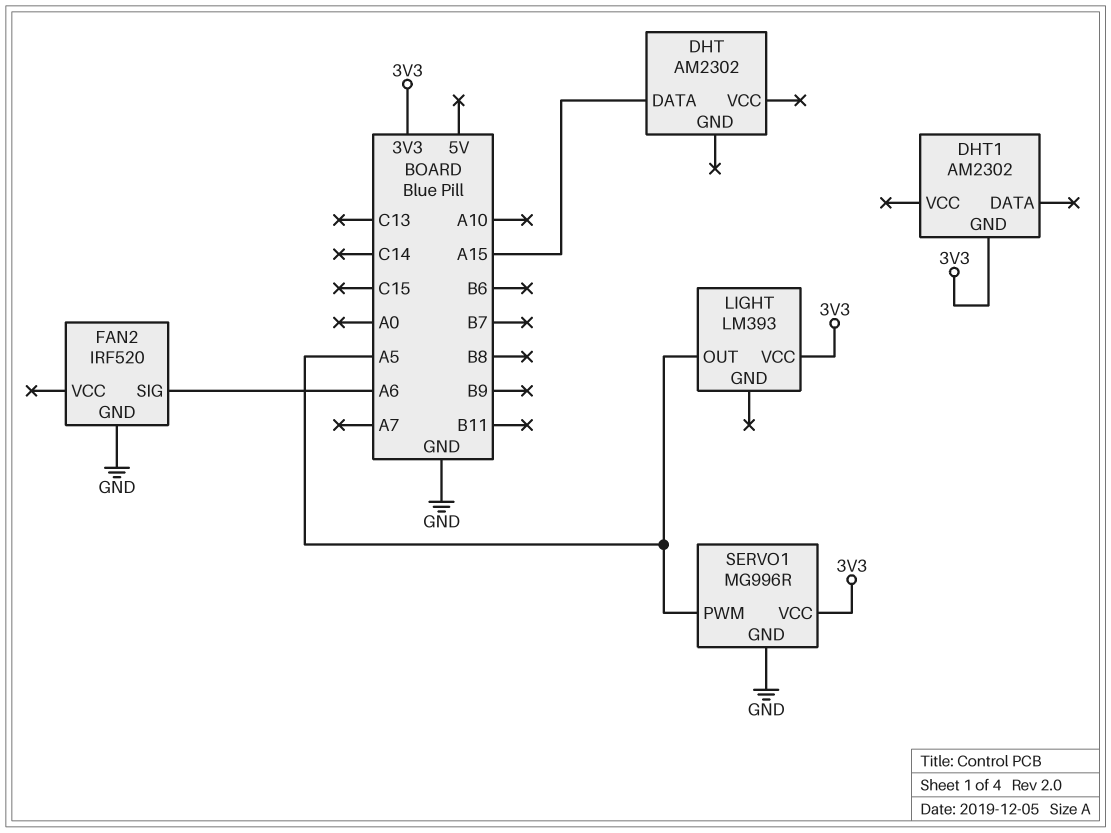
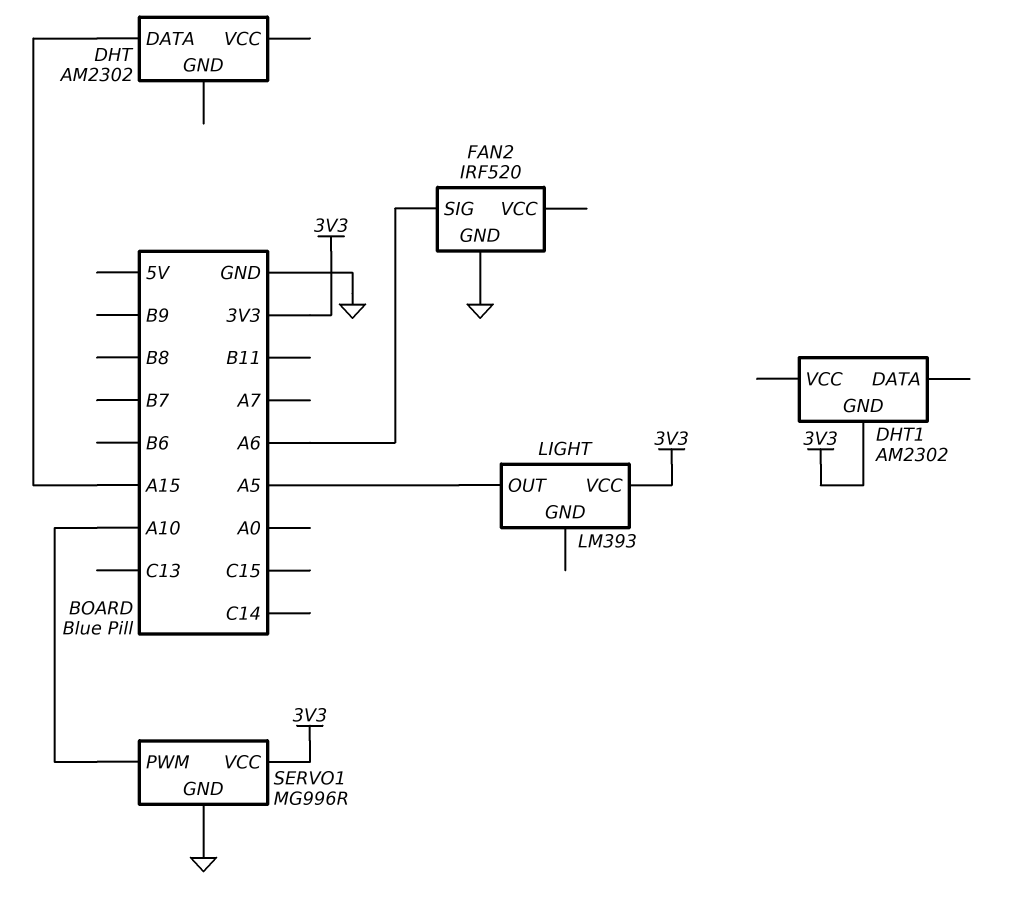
SERVO1 pin PWM: A5 -> A10

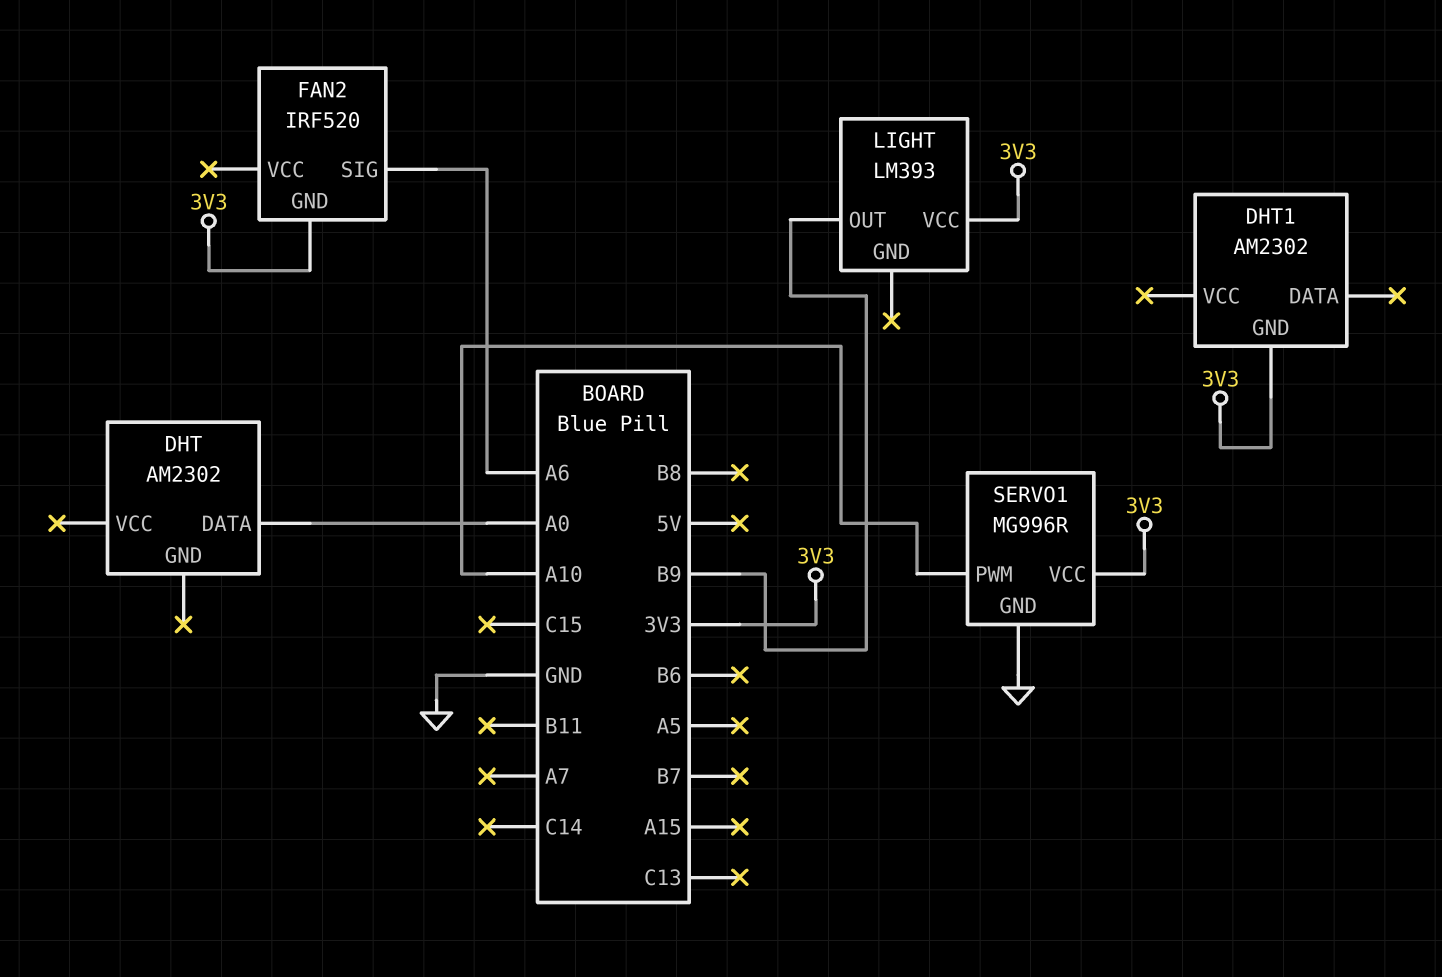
DHT pin DATA: A15 -> A0
FAN2 pin GND: GND -> 3V3
LIGHT pin OUT: A5 -> B9

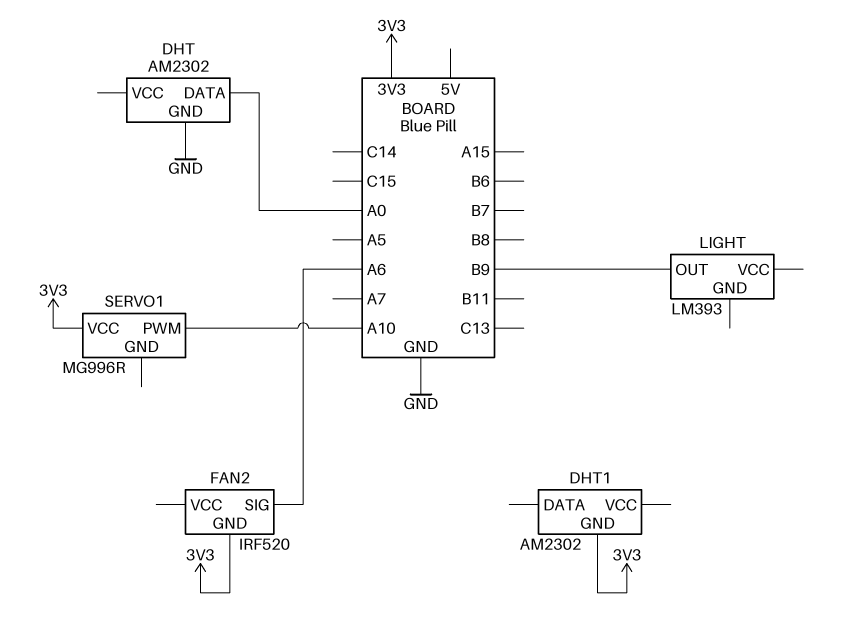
DHT pin GND: none -> GND
LIGHT pin VCC: 3V3 -> none
SERVO1 pin GND: GND -> none

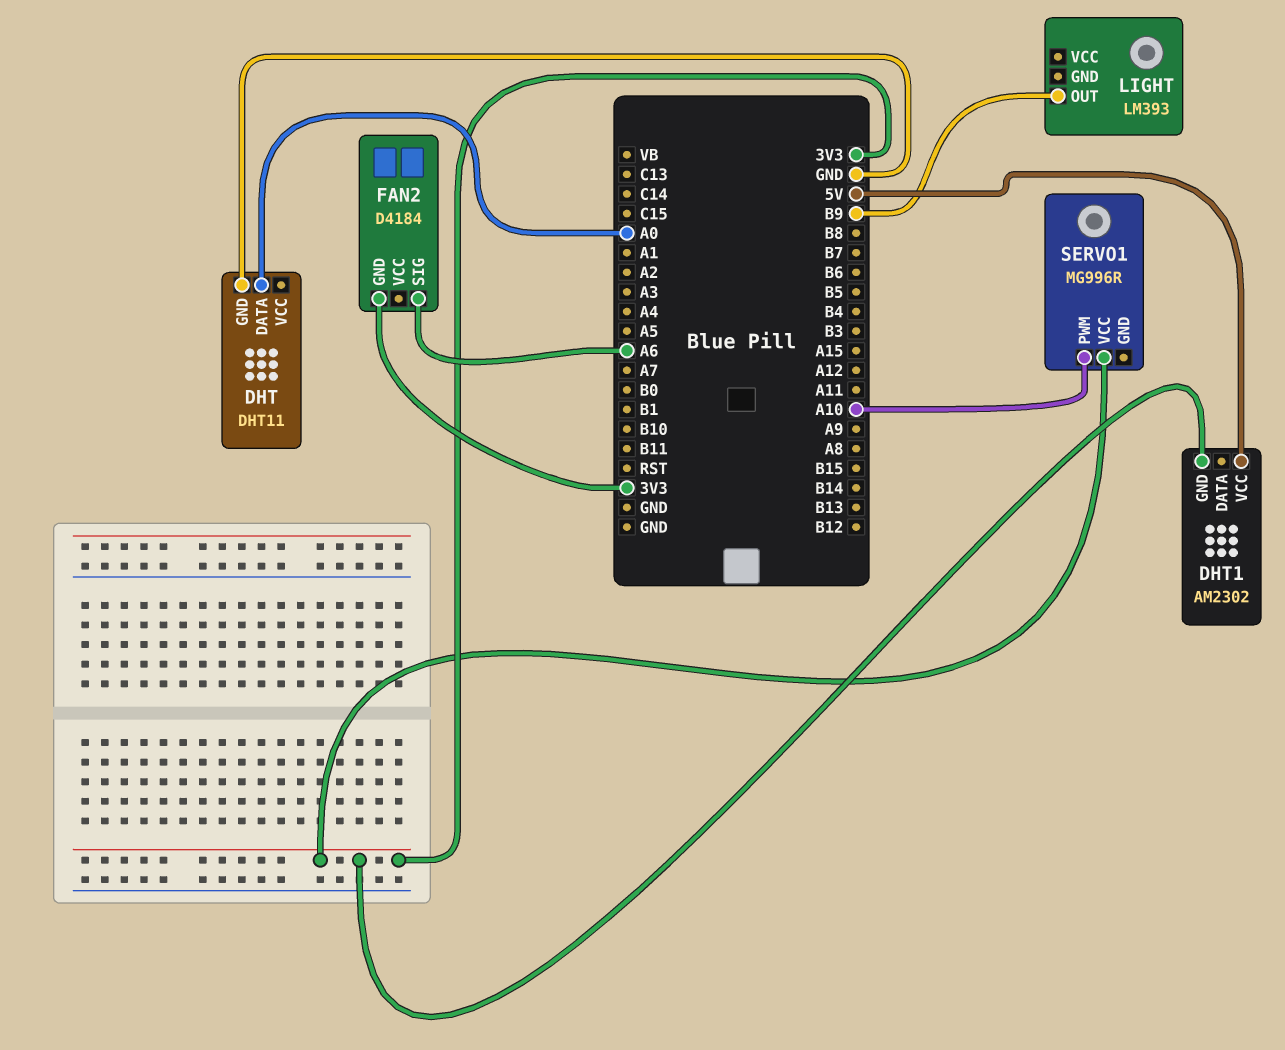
DHT: AM2302 -> DHT11
DHT1 pin VCC: none -> 5V
FAN2: IRF520 -> D4184

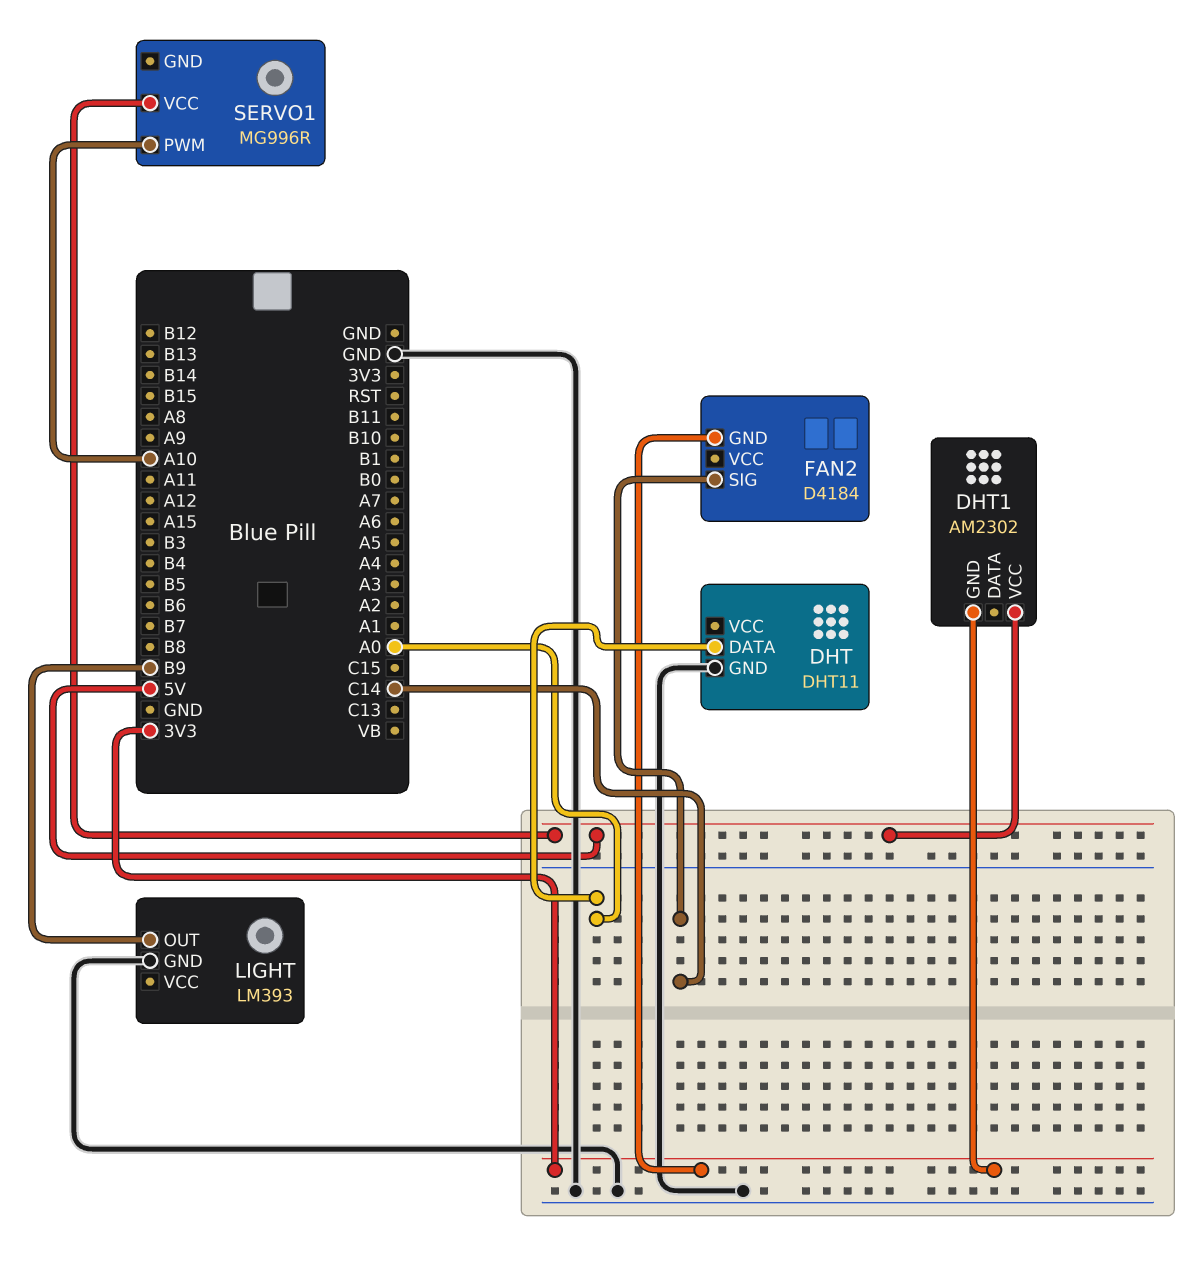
FAN2 pin SIG: A6 -> C14
LIGHT pin GND: none -> GND
SERVO1 pin VCC: 3V3 -> 5V

